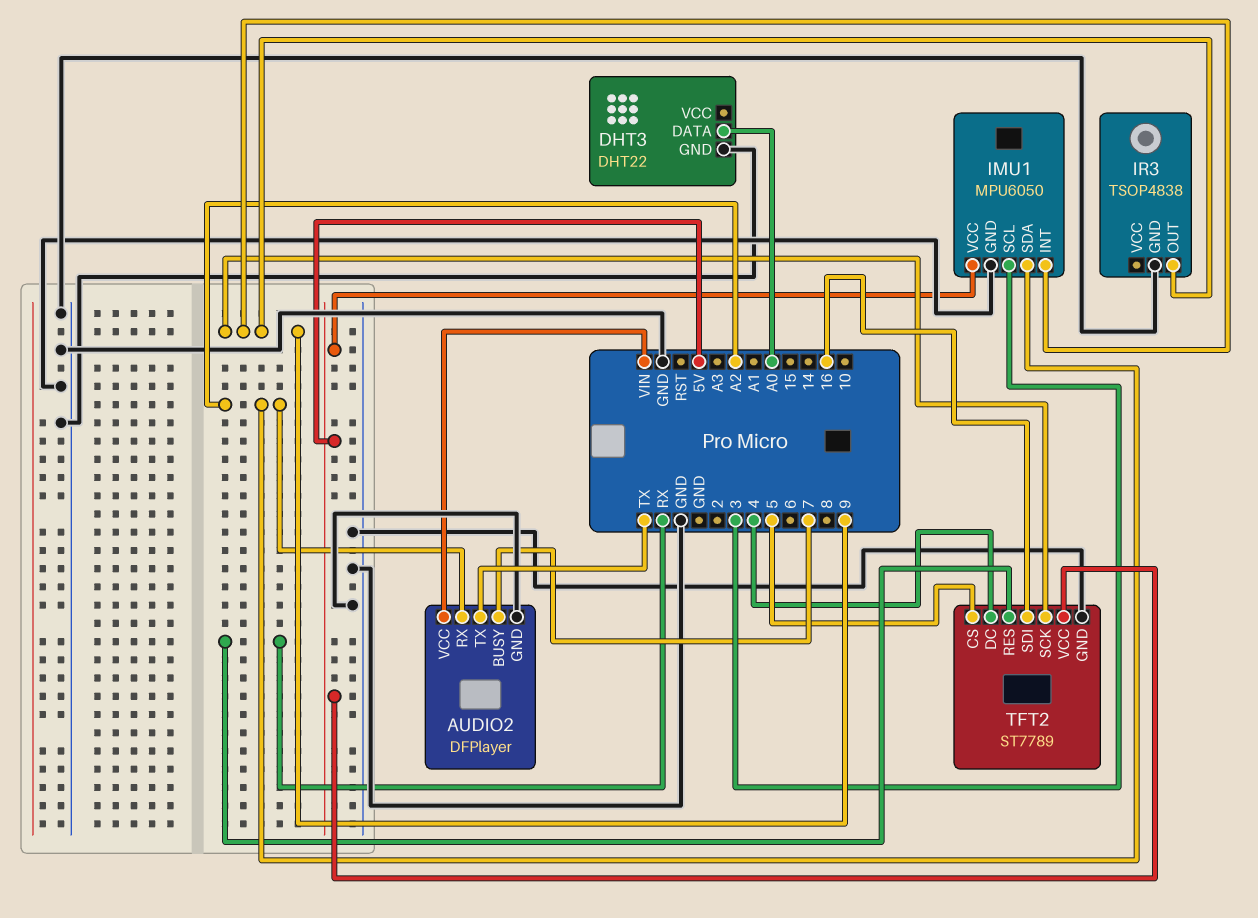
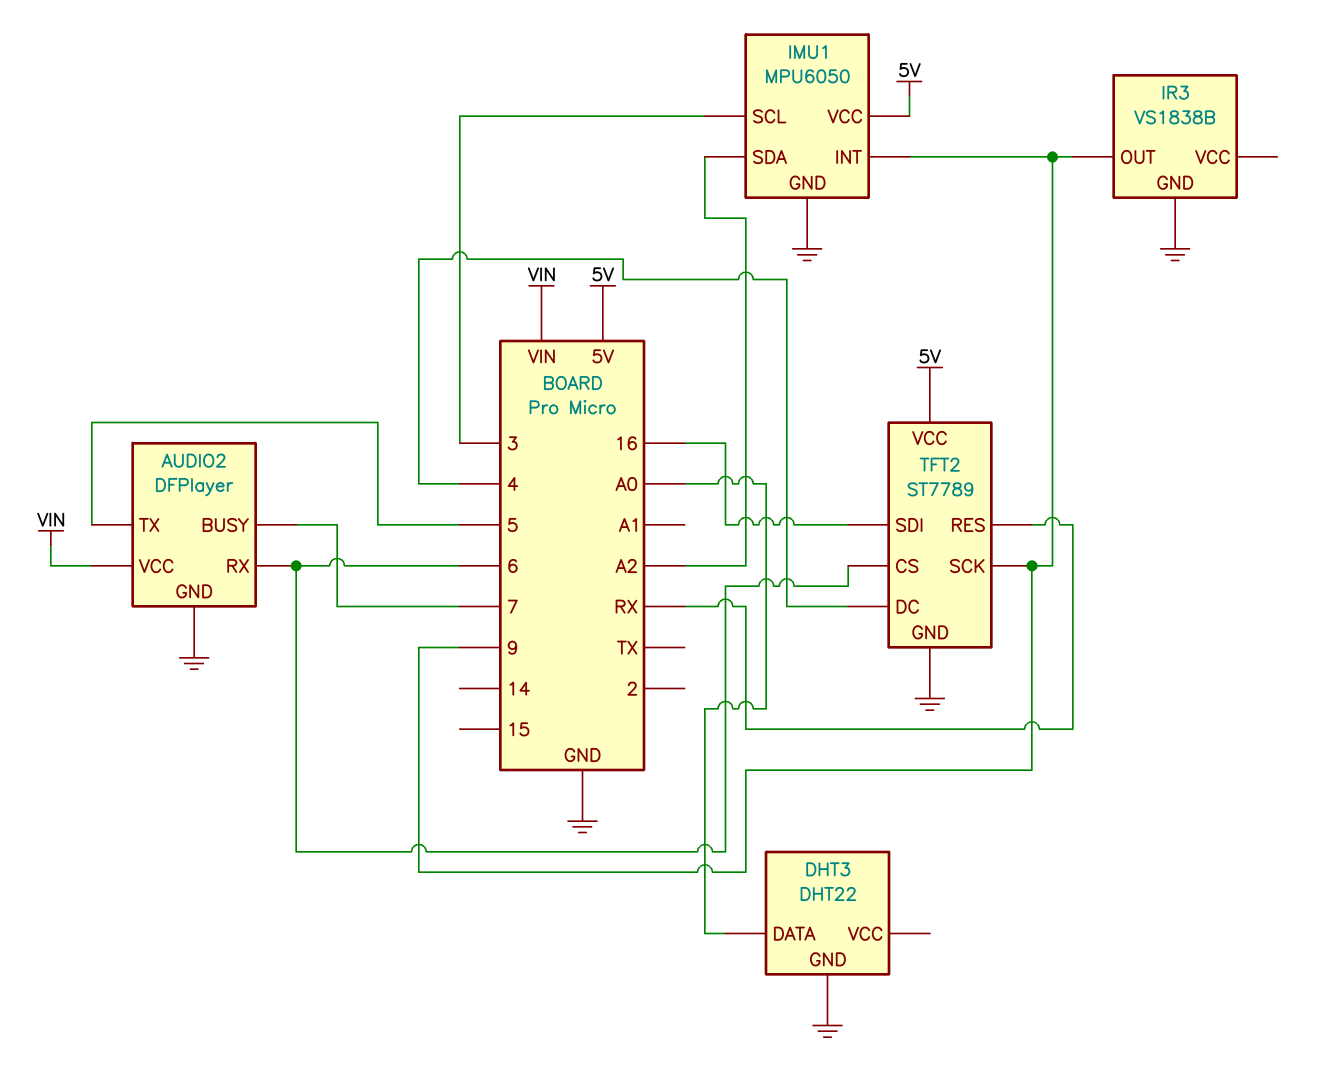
AUDIO2 pin RX: A2 -> 6
AUDIO2 pin TX: TX -> 5
IR3: TSOP4838 -> VS1838B
TFT2 pin CS: 5 -> 6

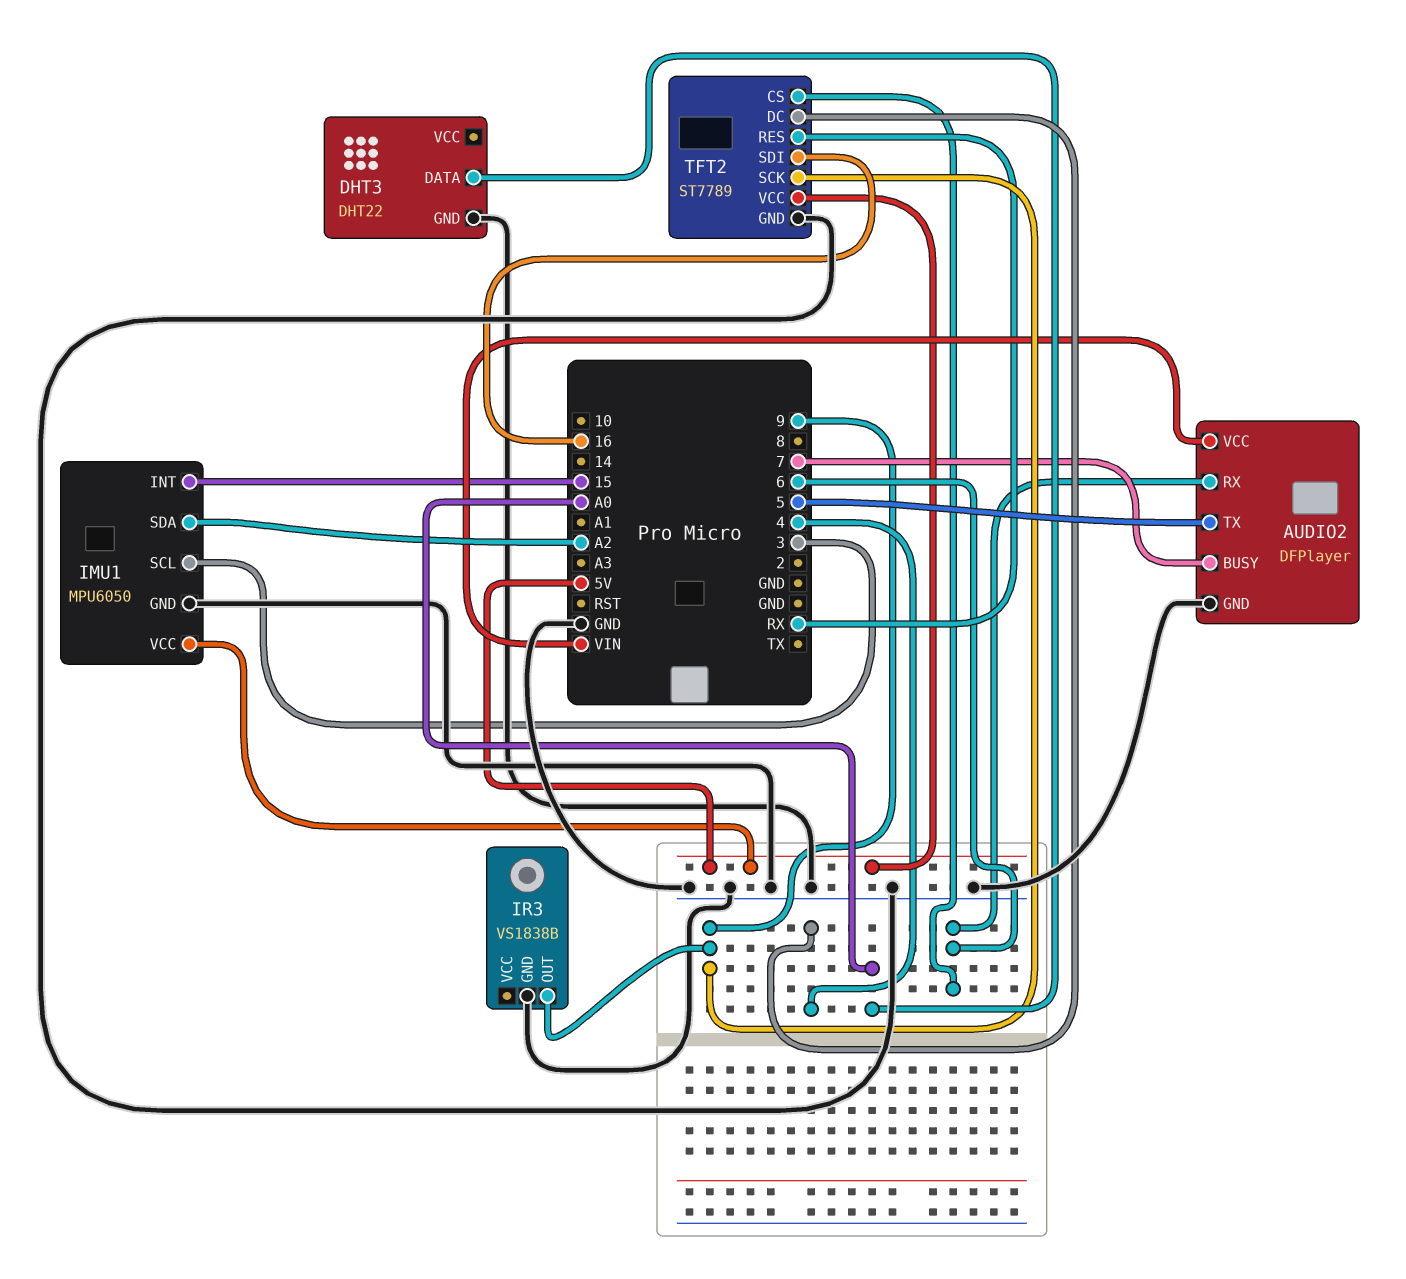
IMU1 pin INT: 9 -> 15

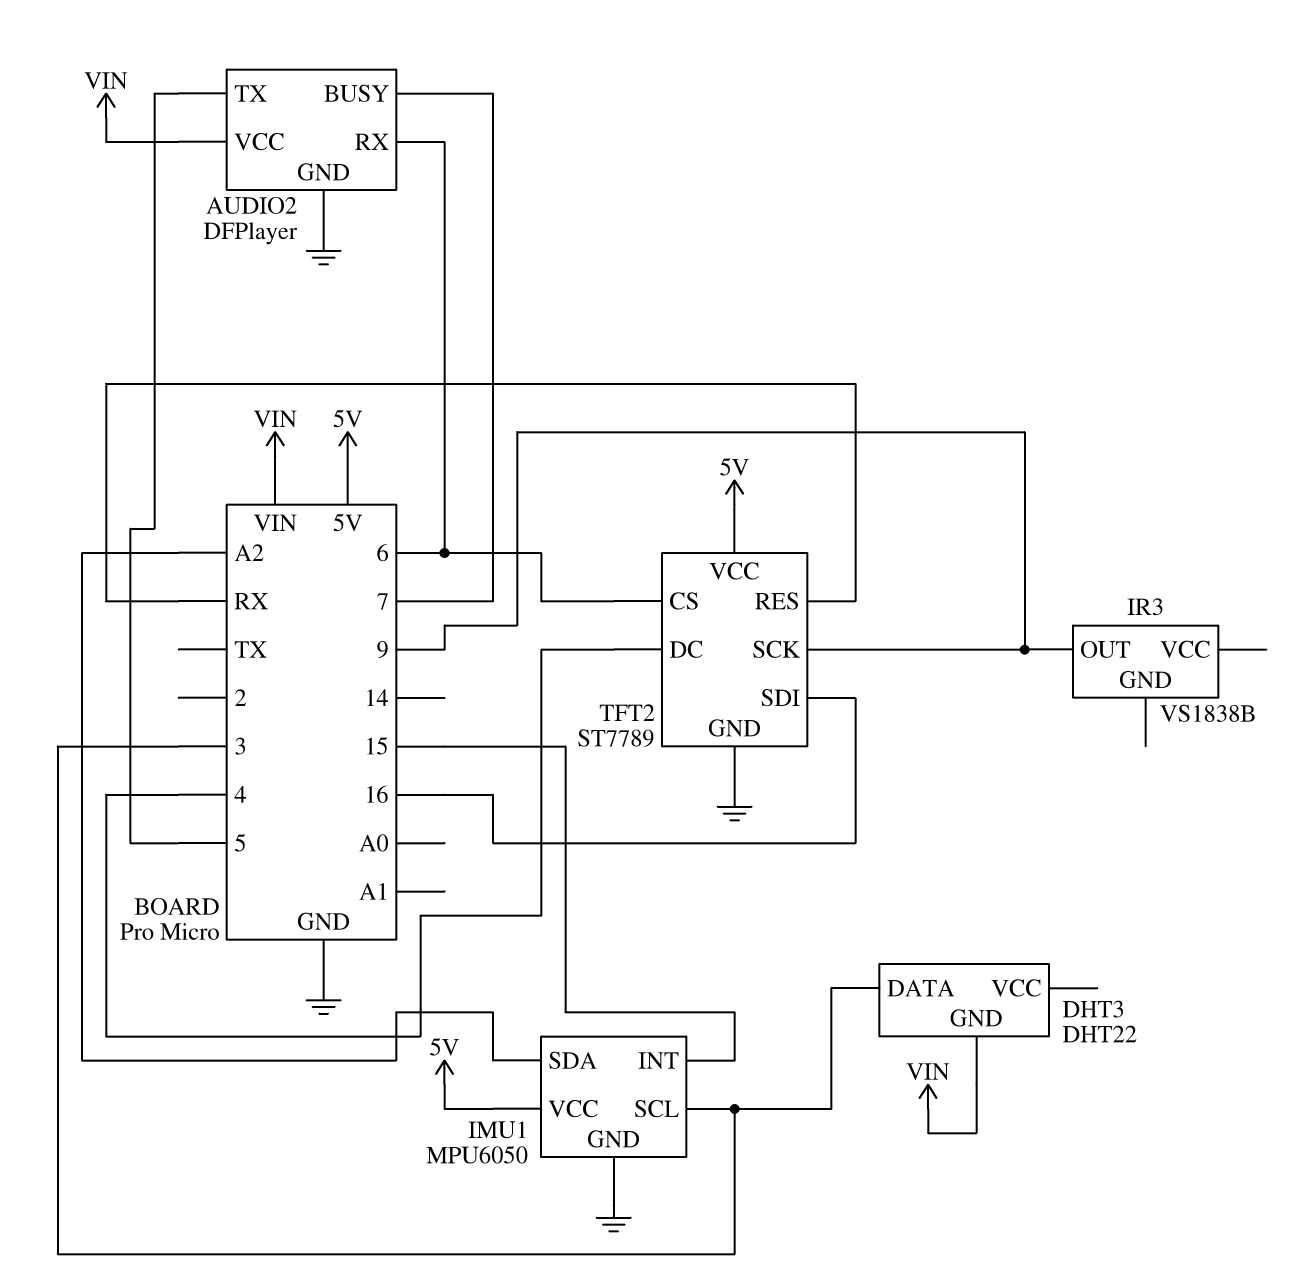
DHT3 pin DATA: A0 -> 3
DHT3 pin GND: GND -> VIN
IR3 pin GND: GND -> none

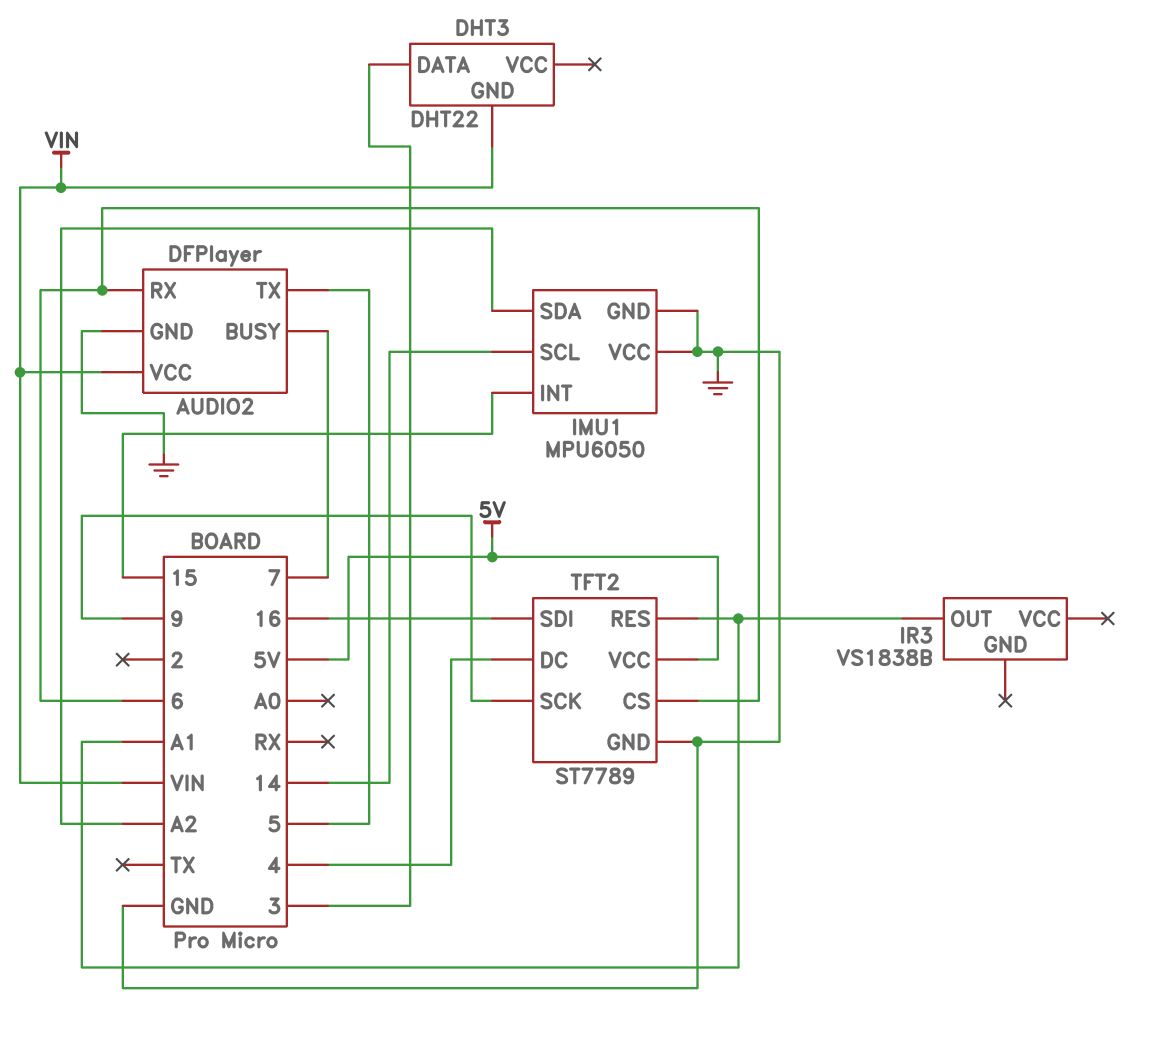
IMU1 pin SCL: 3 -> 14
IMU1 pin VCC: 5V -> GND
IR3 pin OUT: 9 -> A1
TFT2 pin RES: RX -> A1

